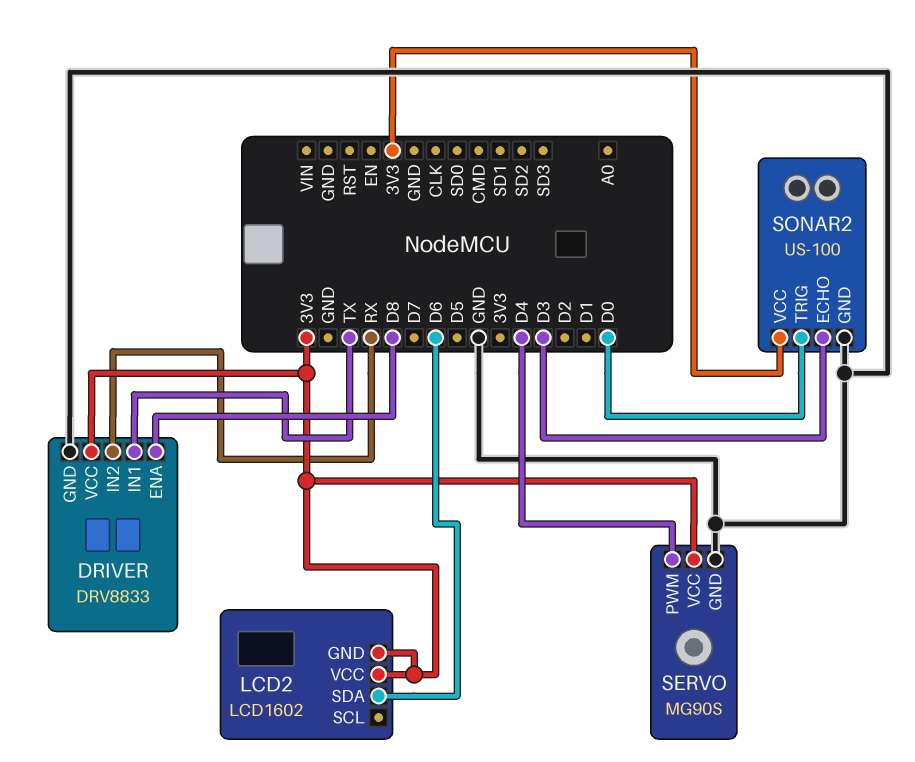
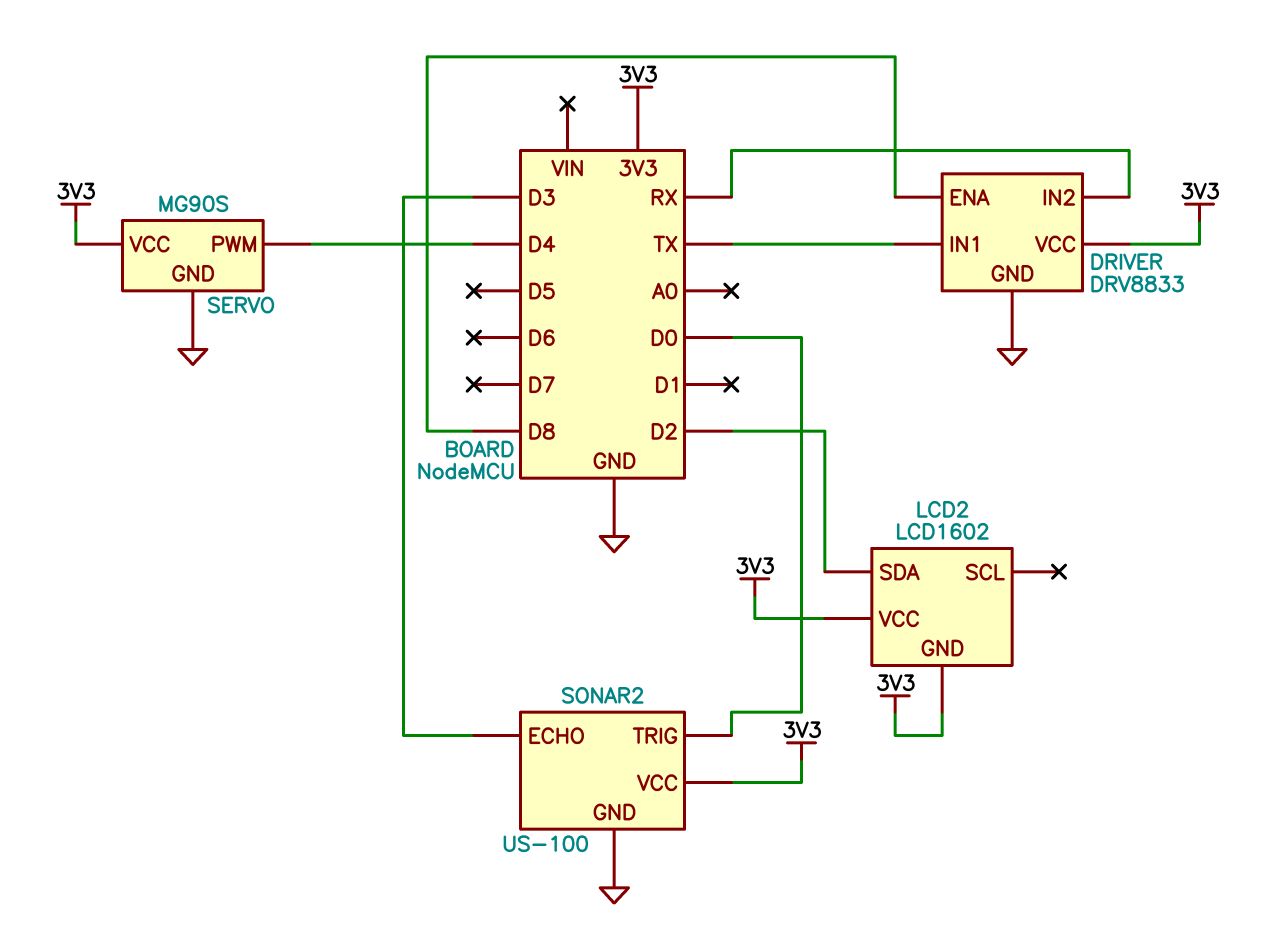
LCD2 pin SDA: D6 -> D2

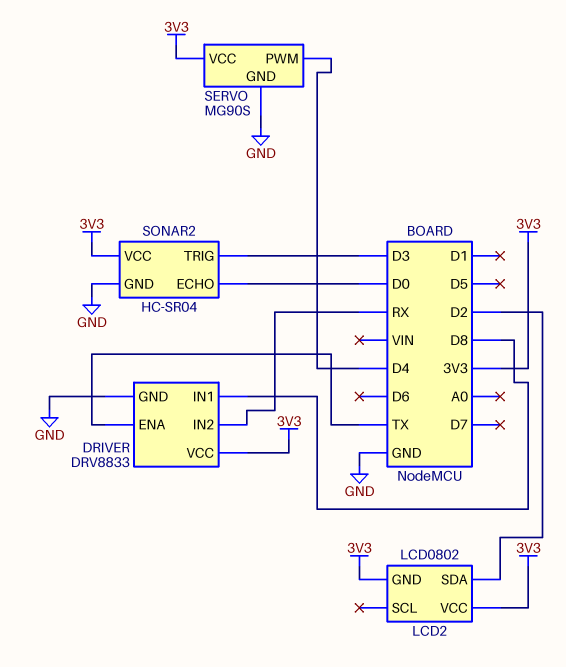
DRIVER pin ENA: D8 -> TX
DRIVER pin IN1: TX -> D8
LCD2: LCD1602 -> LCD0802
SONAR2: US-100 -> HC-SR04
SONAR2 pin ECHO: D3 -> D0
SONAR2 pin TRIG: D0 -> D3

